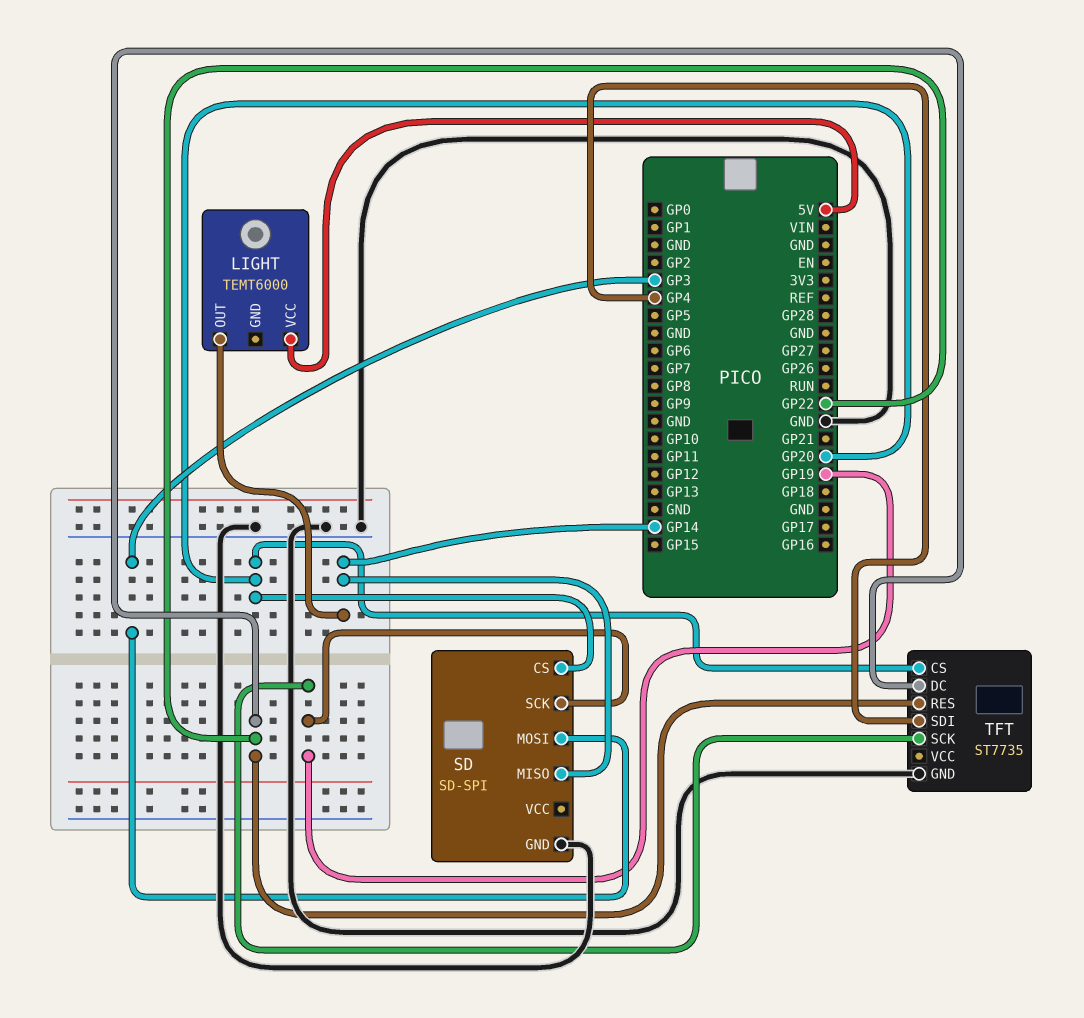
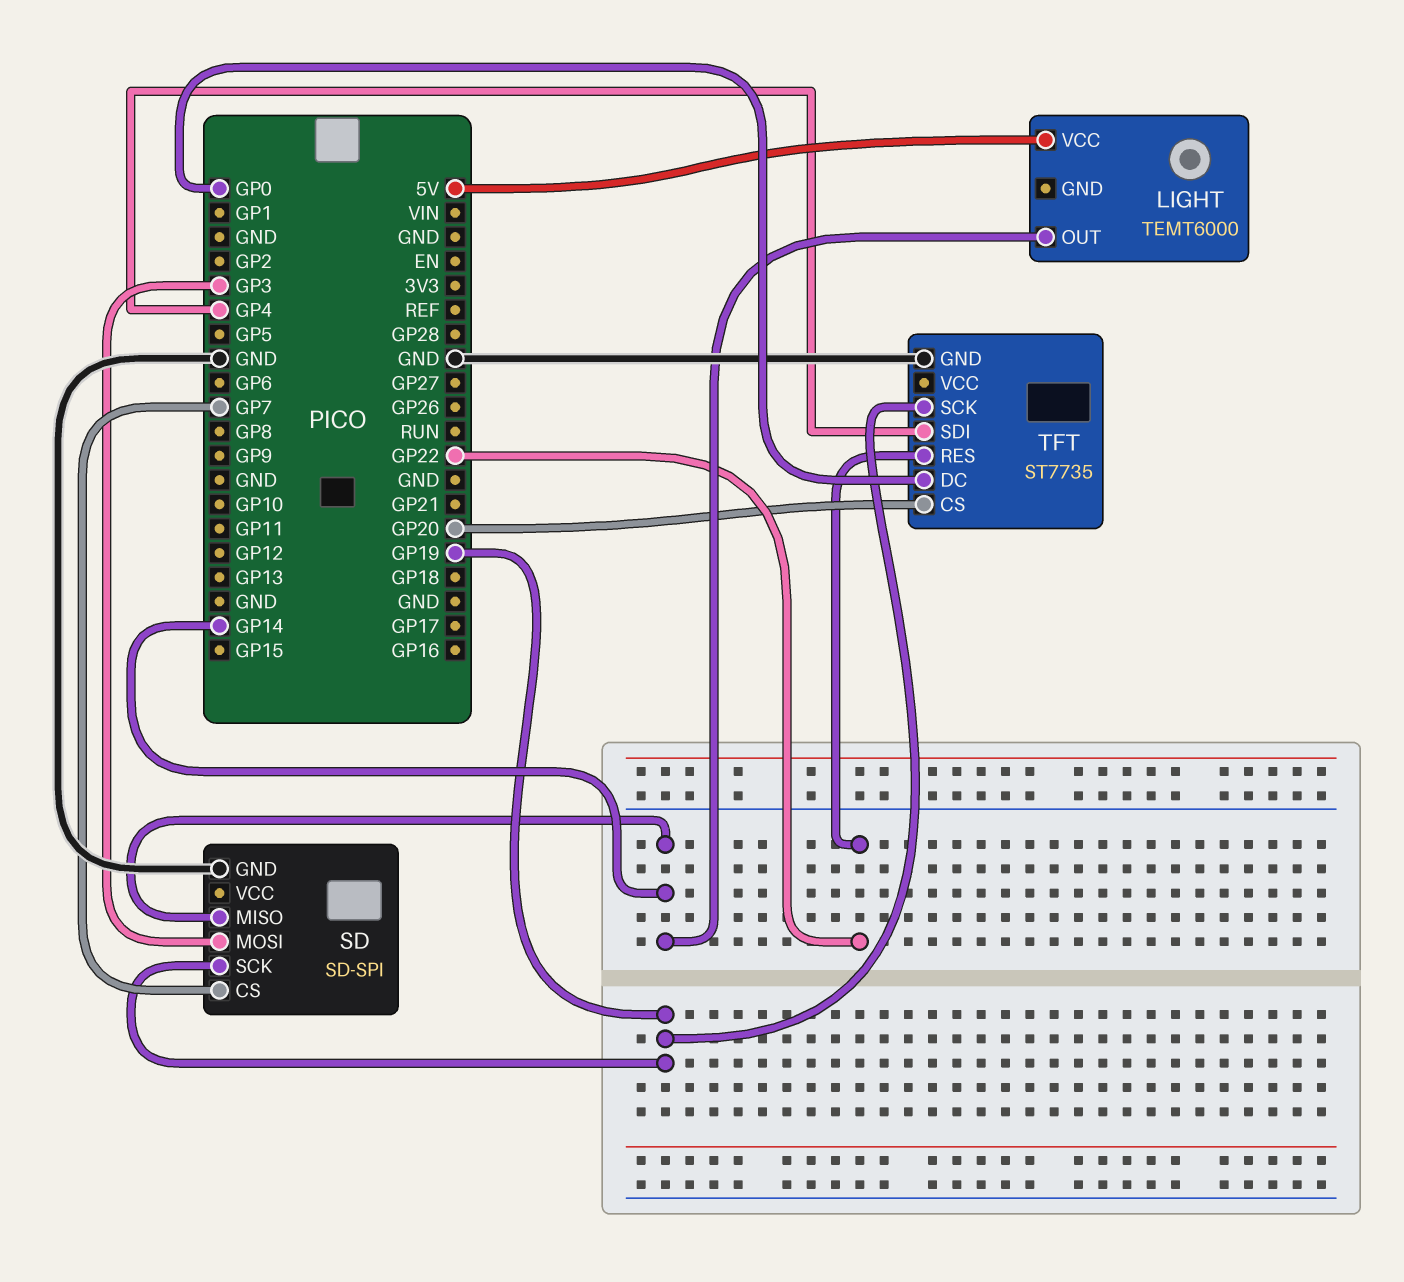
SD pin CS: GP20 -> GP7
TFT pin DC: GP22 -> GP0

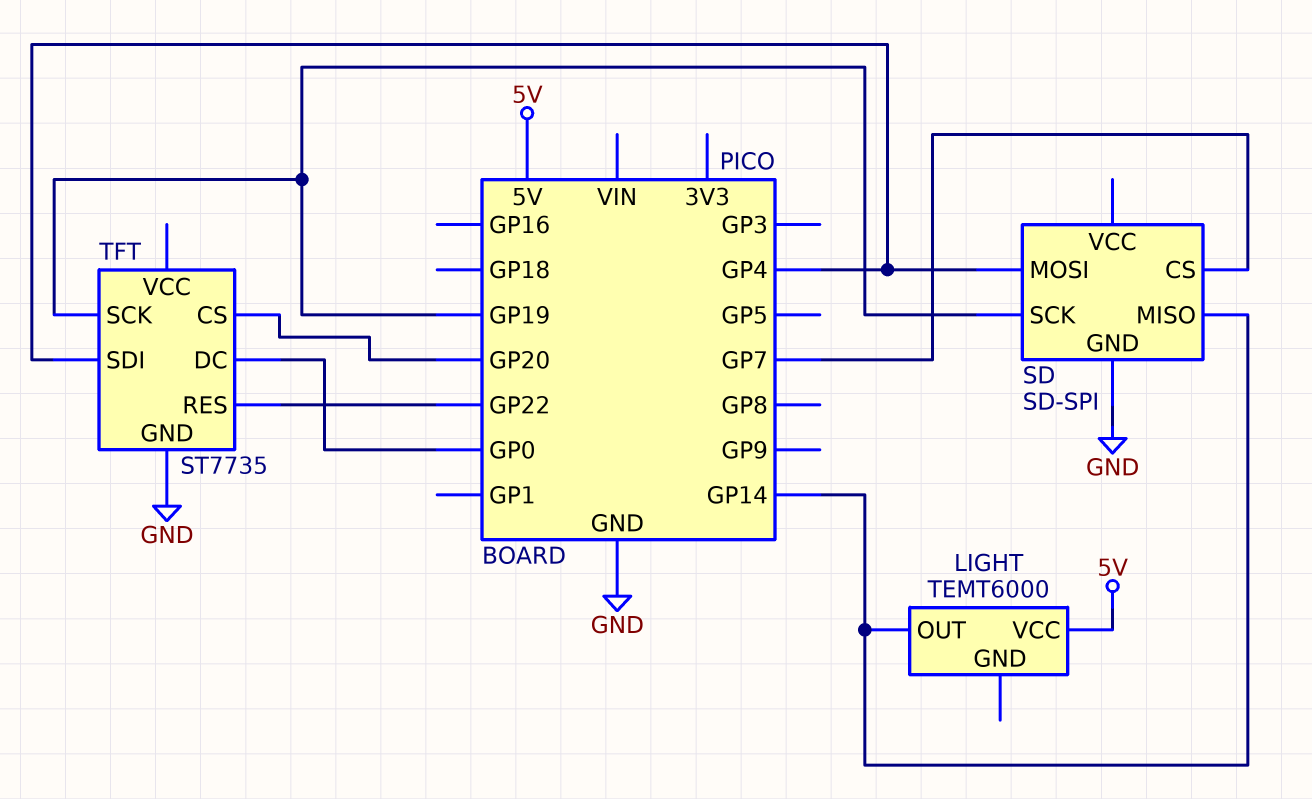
SD pin MOSI: GP3 -> GP4

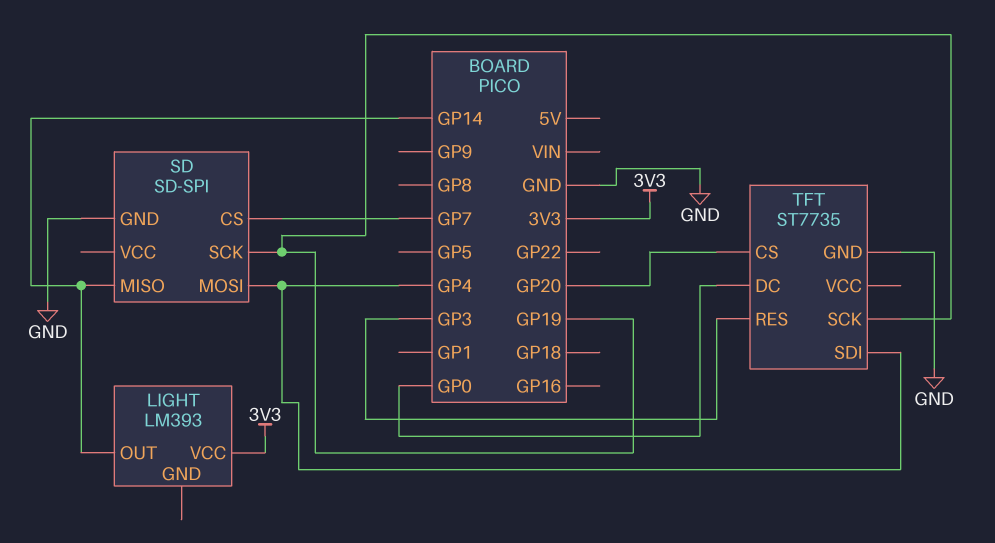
LIGHT: TEMT6000 -> LM393
LIGHT pin VCC: 5V -> 3V3
TFT pin RES: GP22 -> GP3

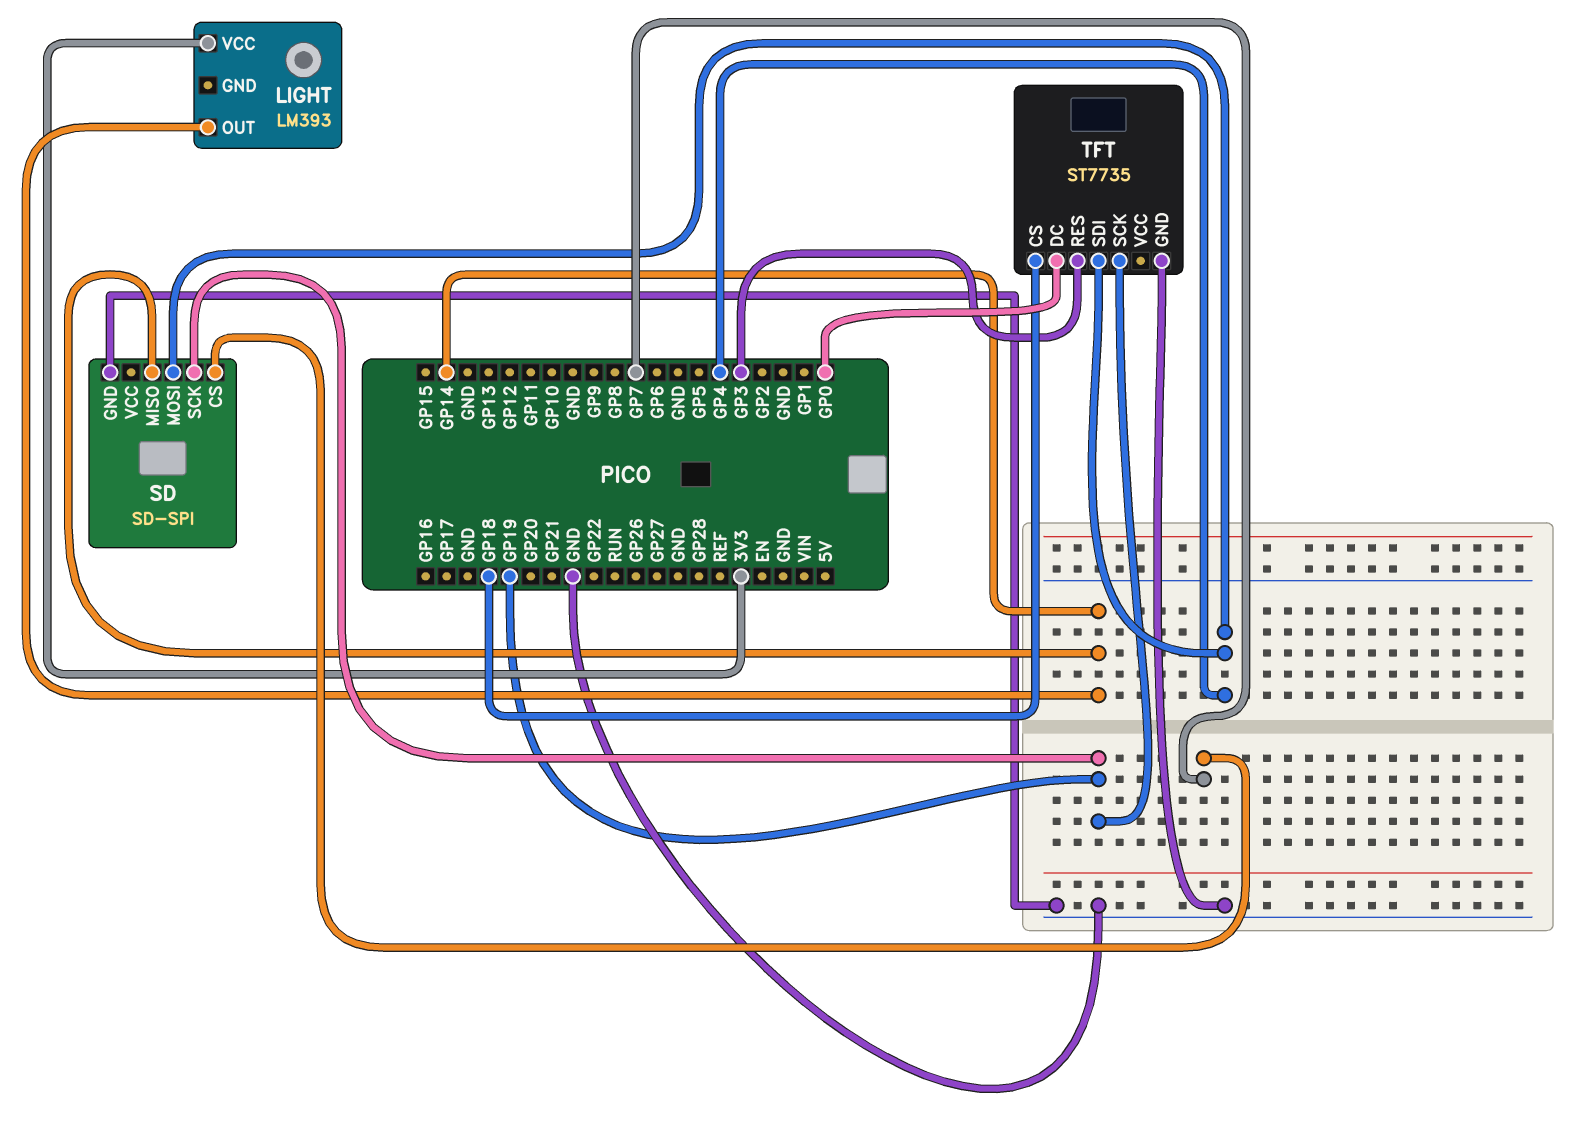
TFT pin CS: GP20 -> GP18

